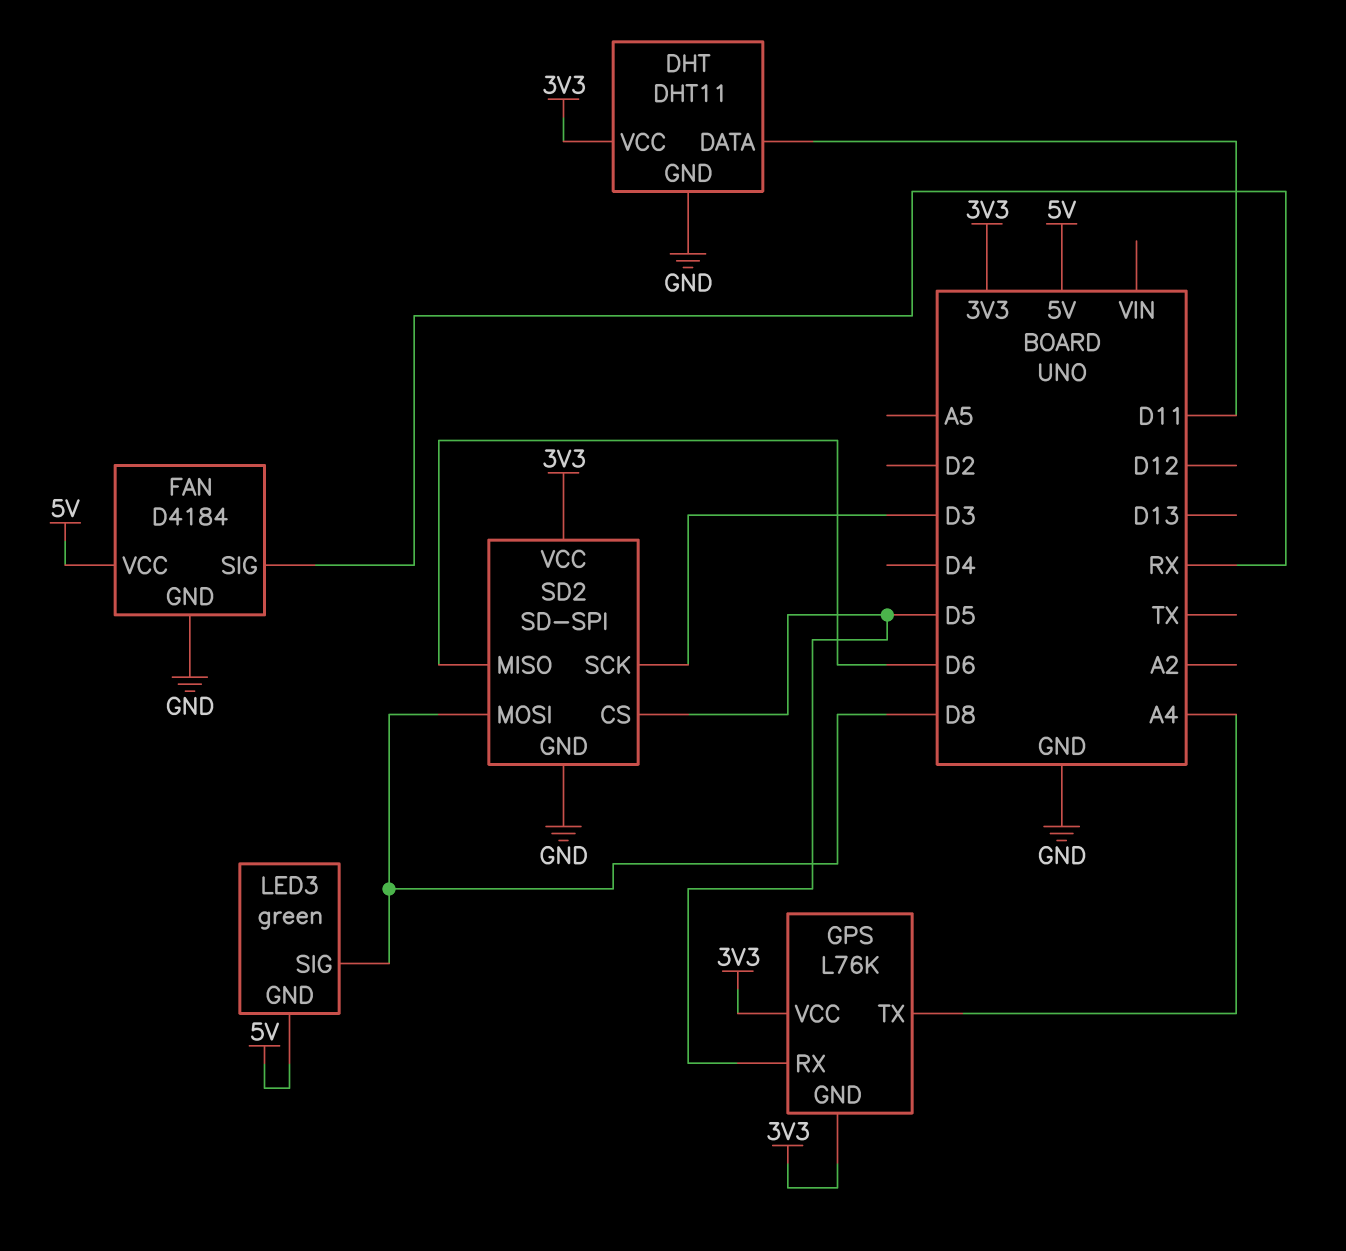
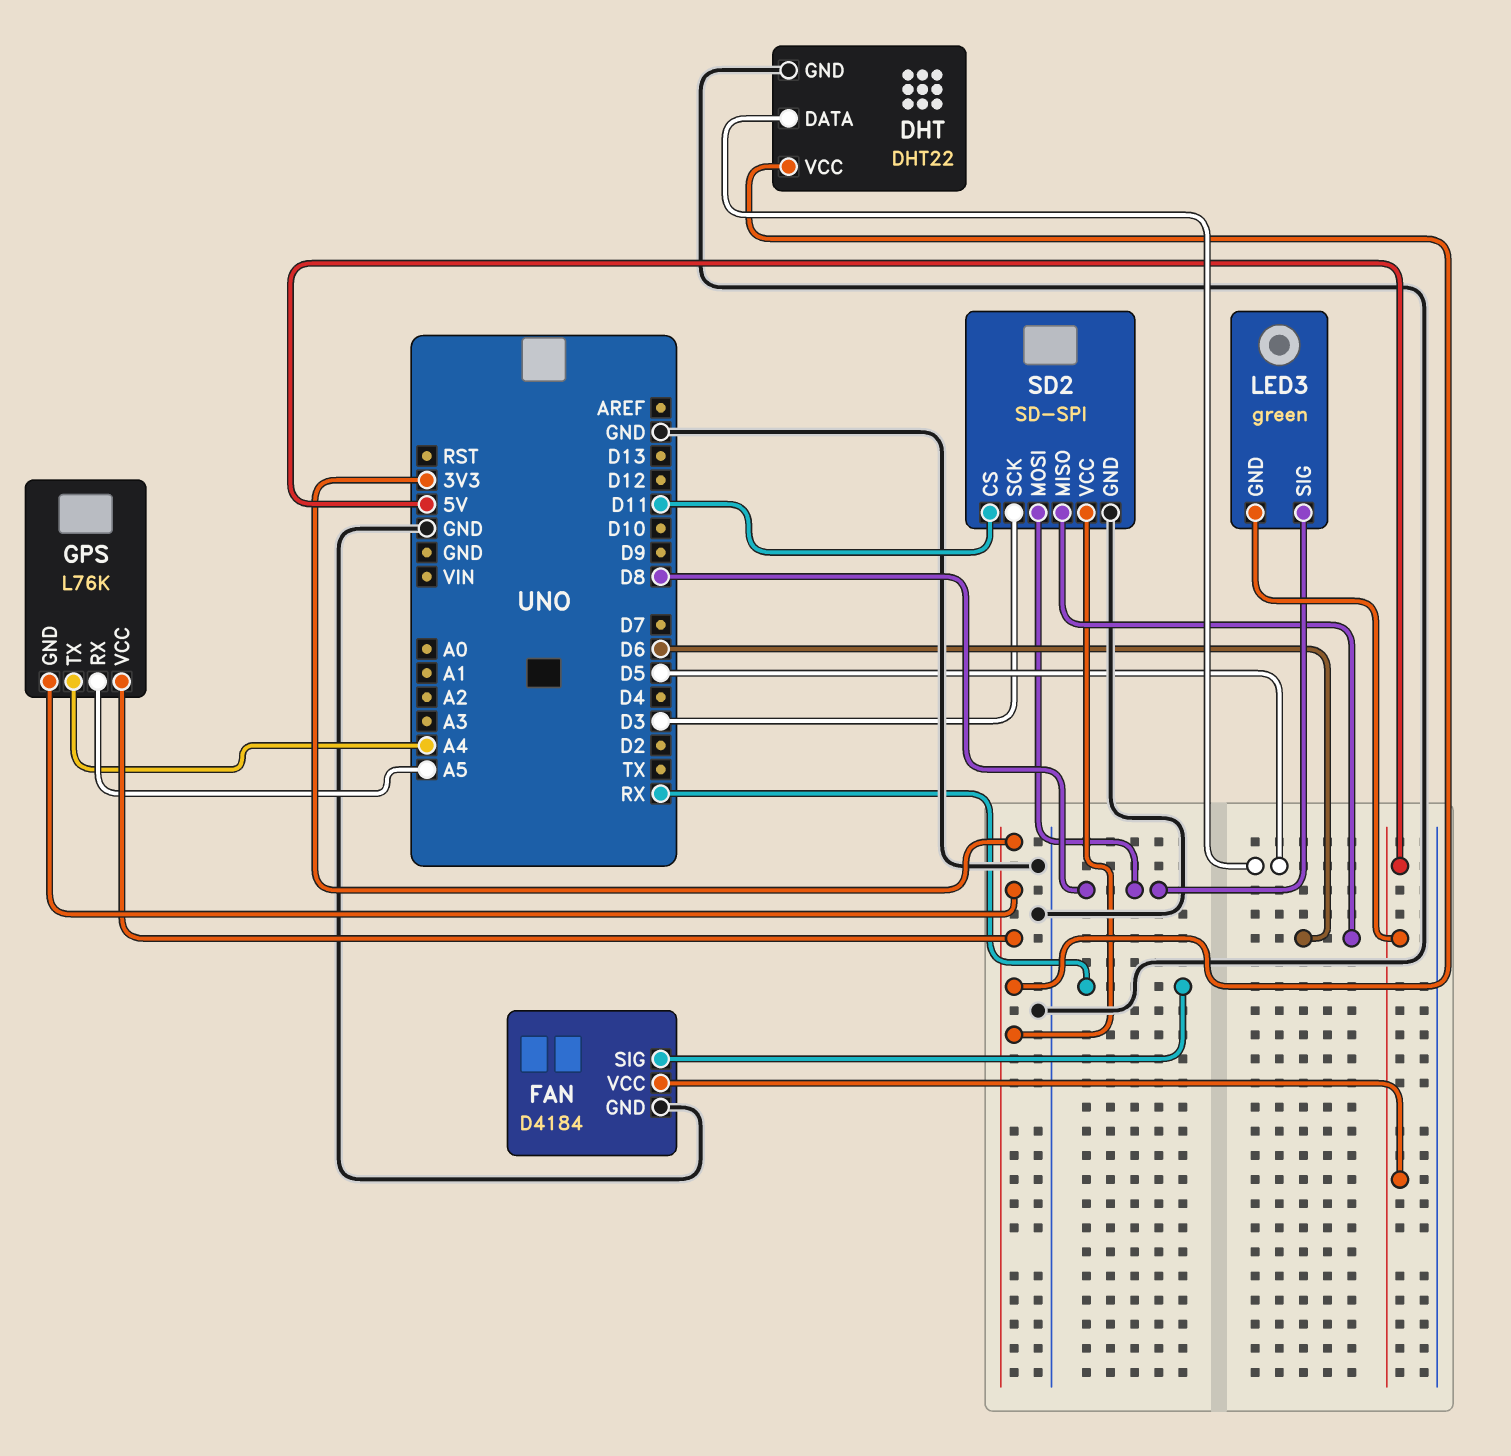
DHT: DHT11 -> DHT22
DHT pin DATA: D11 -> D5
GPS pin RX: D5 -> A5
SD2 pin CS: D5 -> D11

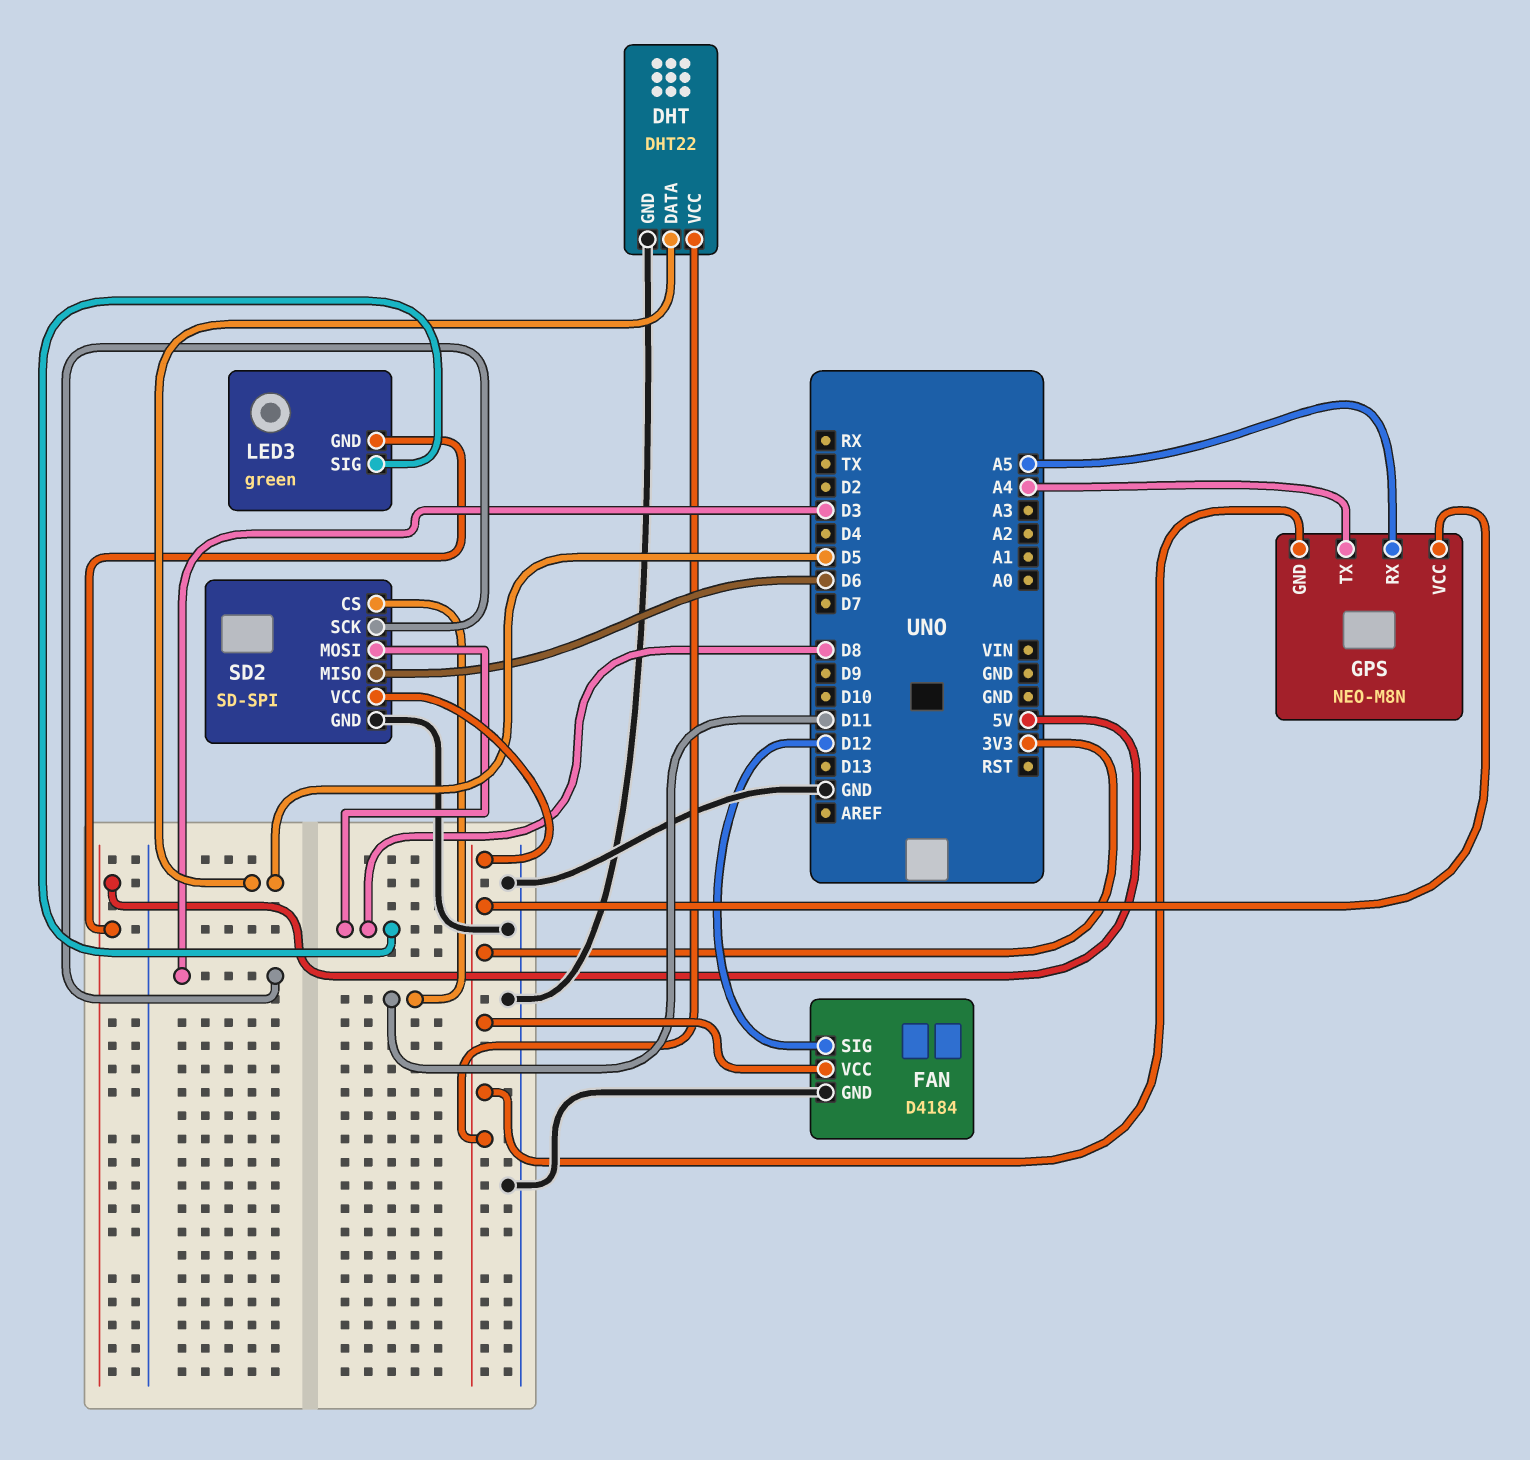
FAN pin SIG: RX -> D12
FAN pin VCC: 5V -> 3V3
GPS: L76K -> NEO-M8N

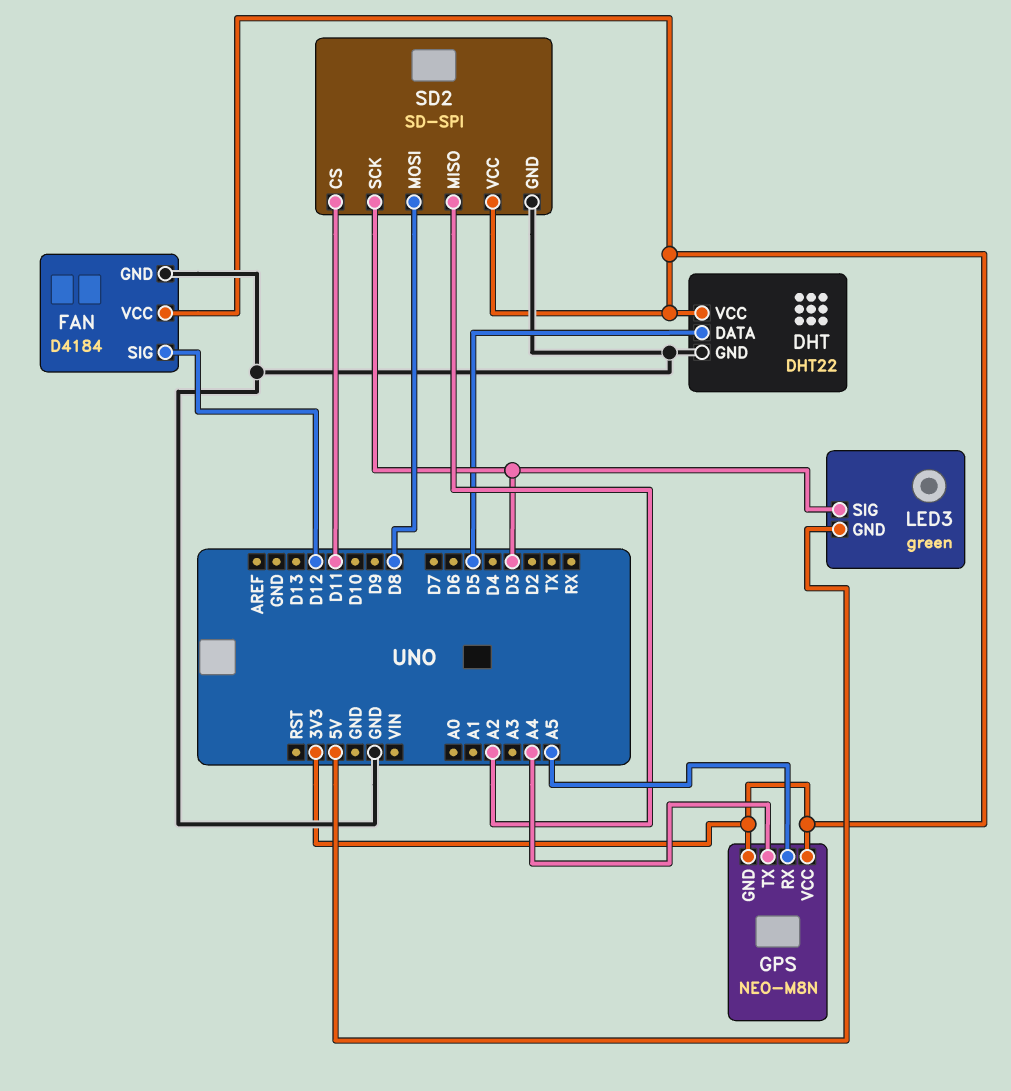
LED3 pin SIG: D8 -> D3
SD2 pin MISO: D6 -> A2

